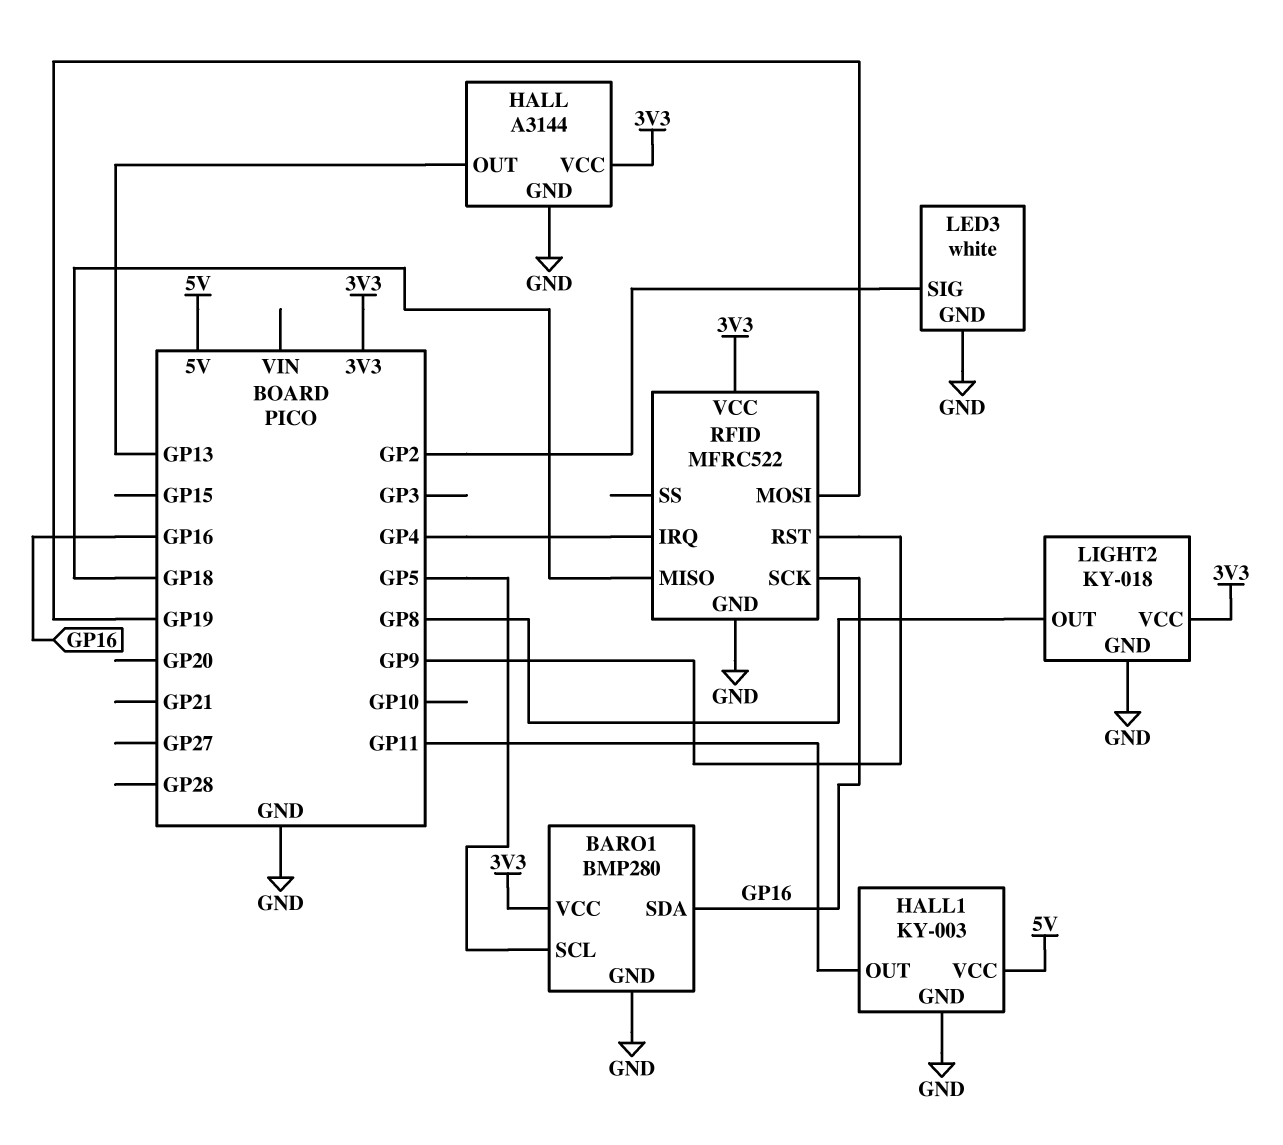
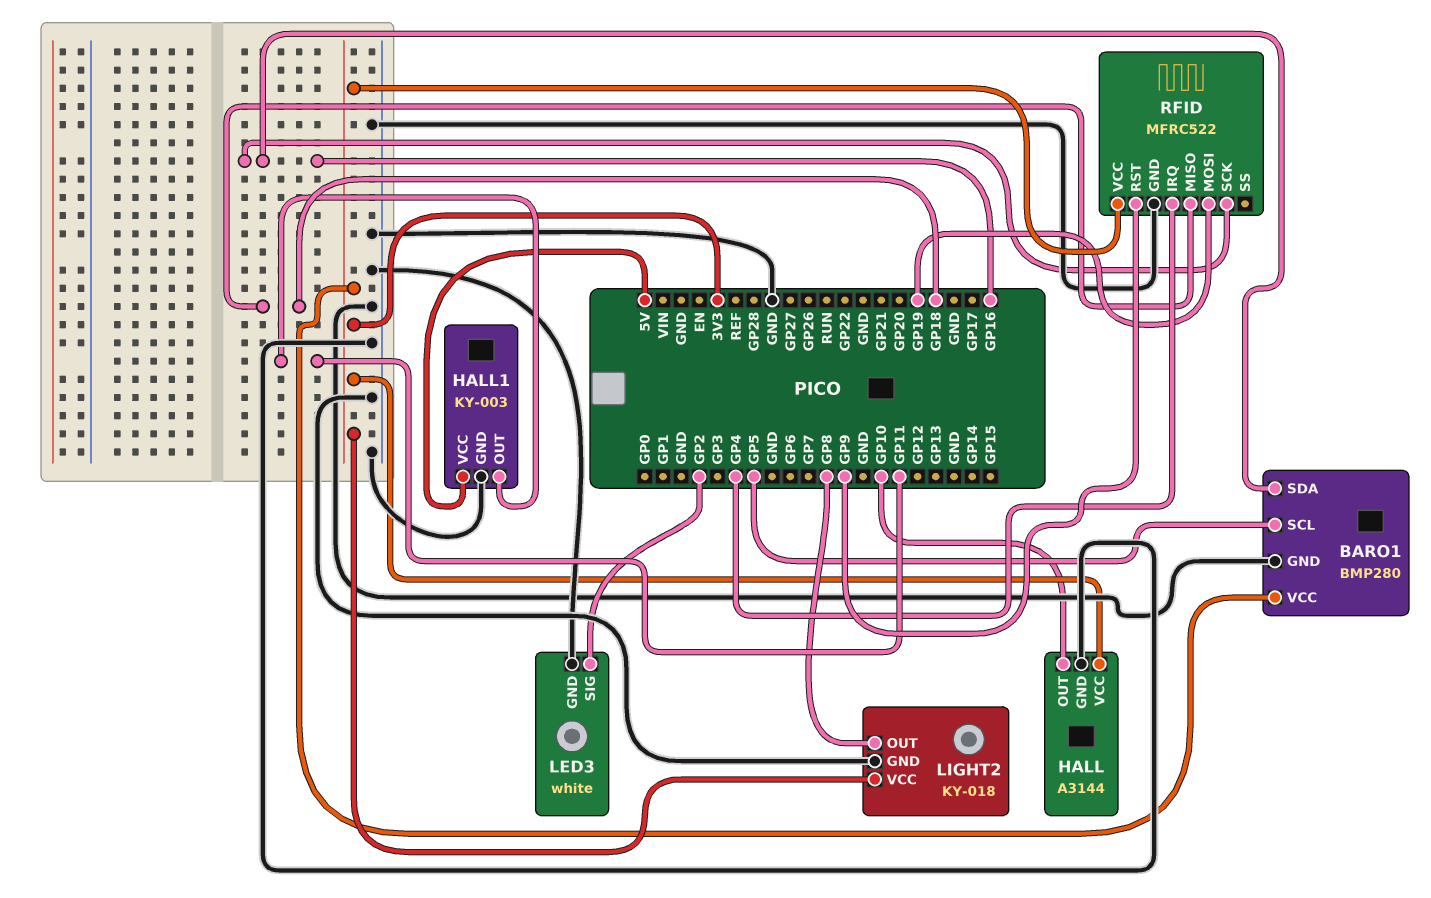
HALL pin OUT: GP13 -> GP10

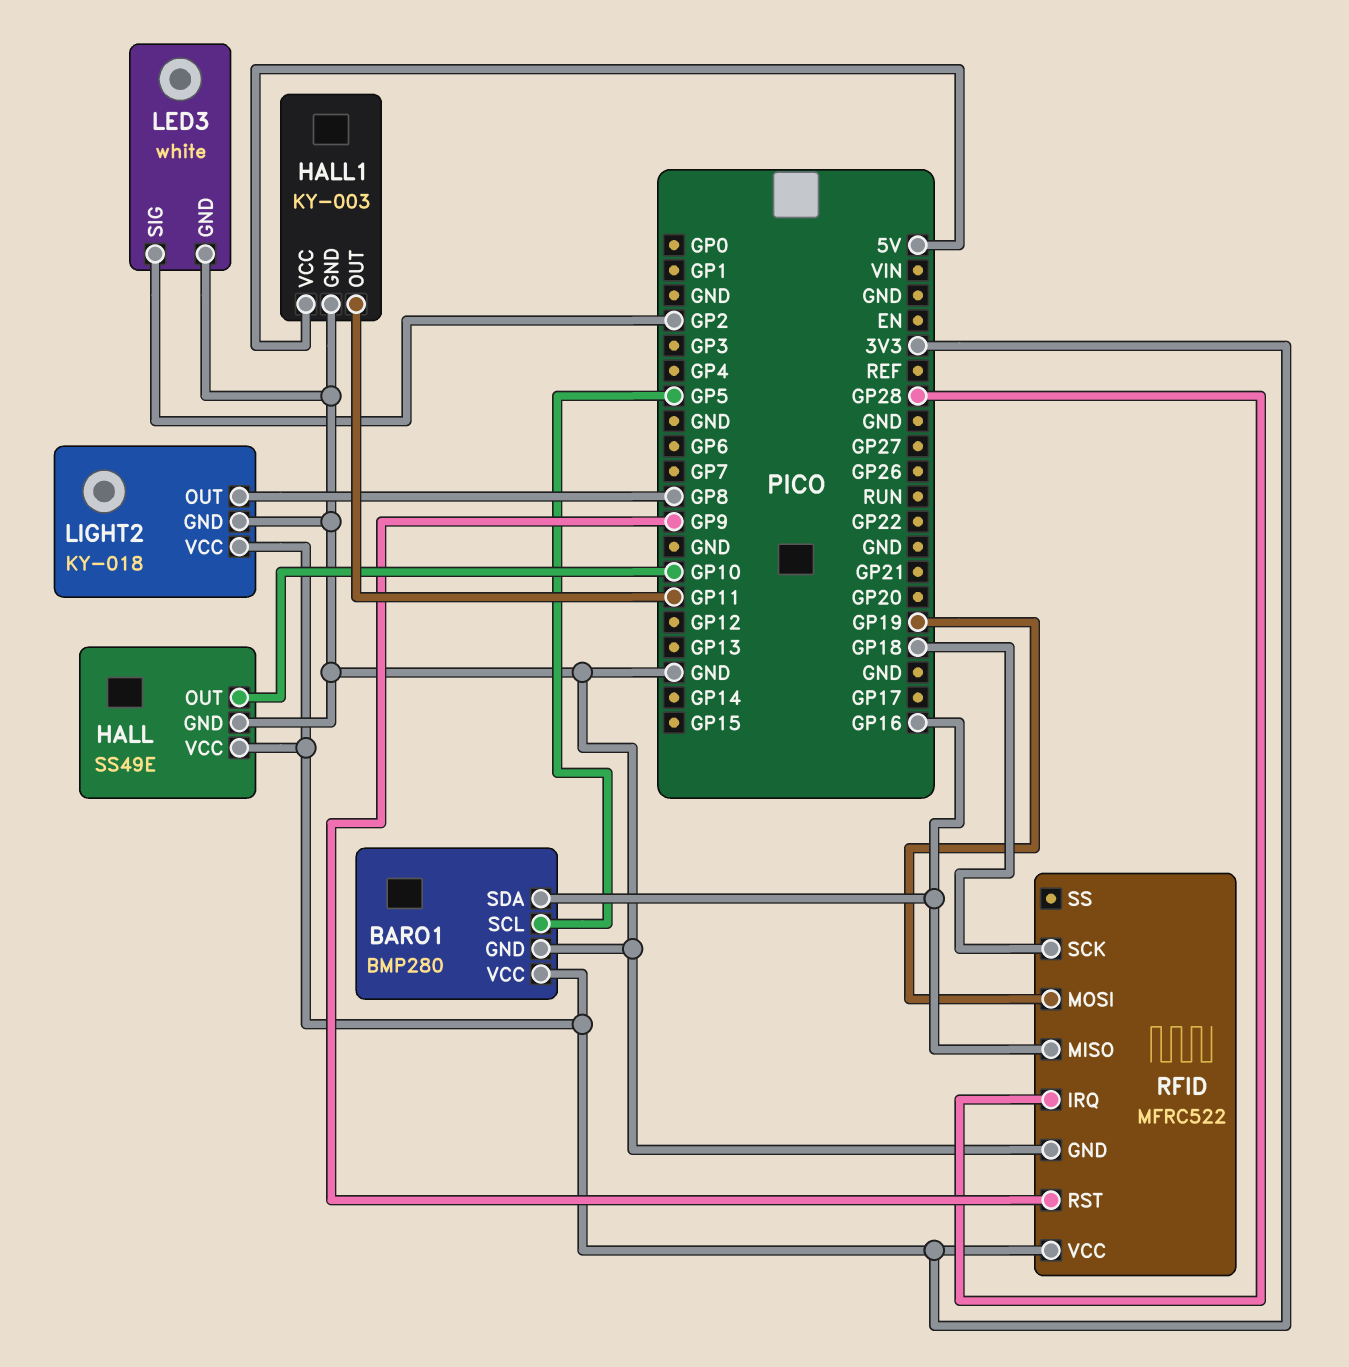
HALL: A3144 -> SS49E
RFID pin IRQ: GP4 -> GP28
RFID pin MISO: GP18 -> GP16
RFID pin SCK: GP16 -> GP18

